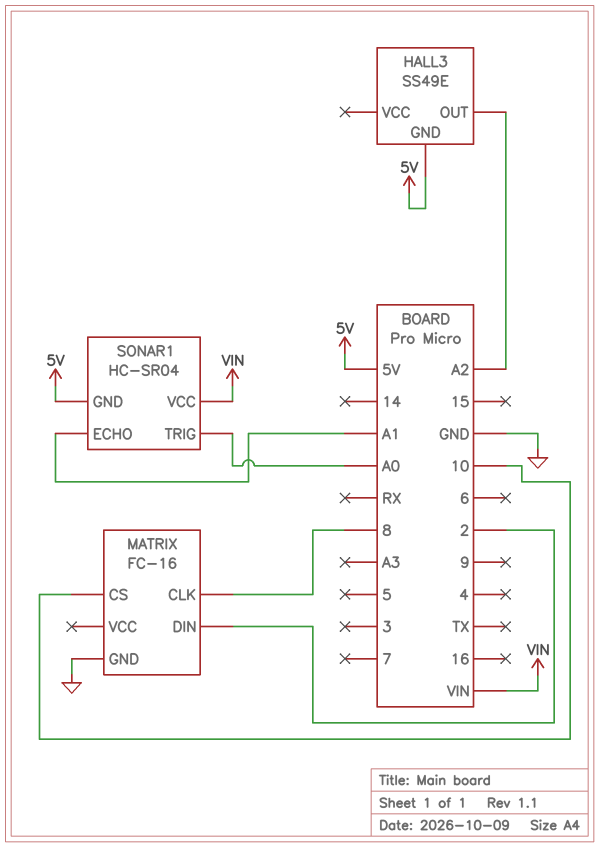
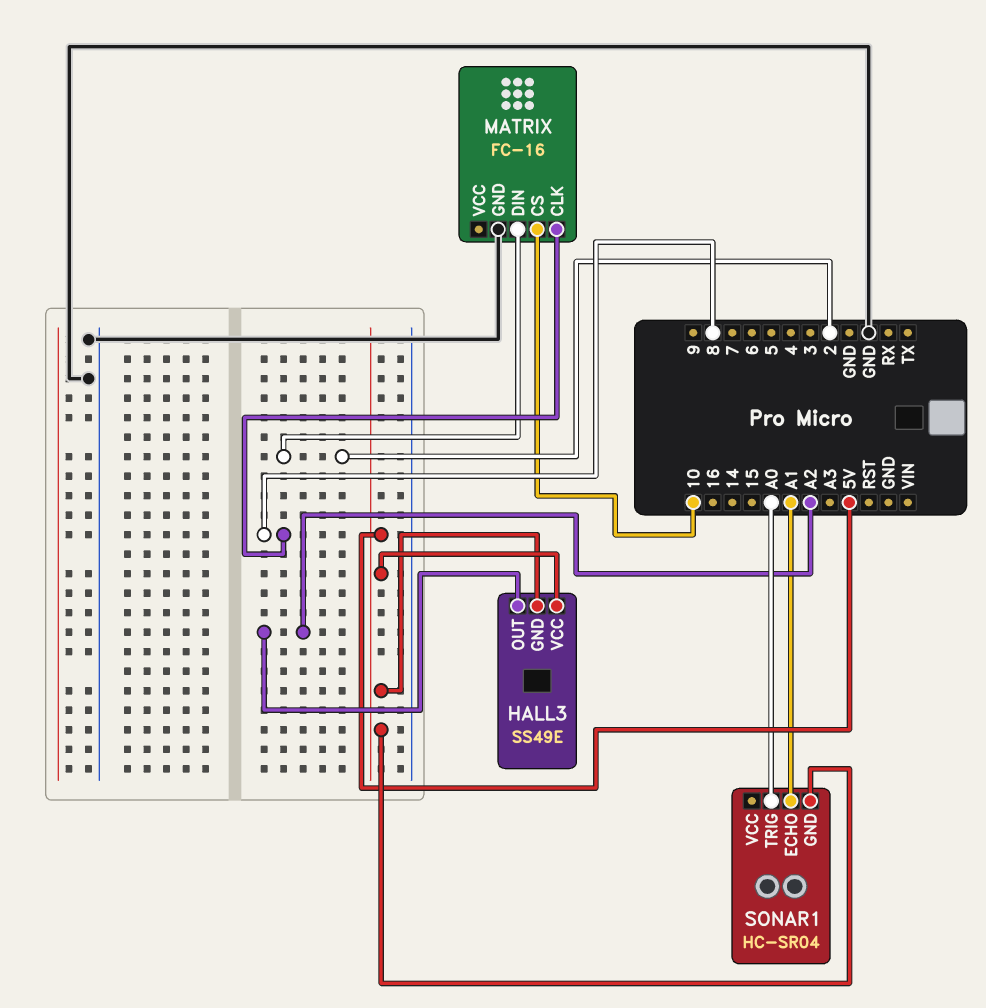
HALL3 pin VCC: none -> 5V
SONAR1 pin VCC: VIN -> none

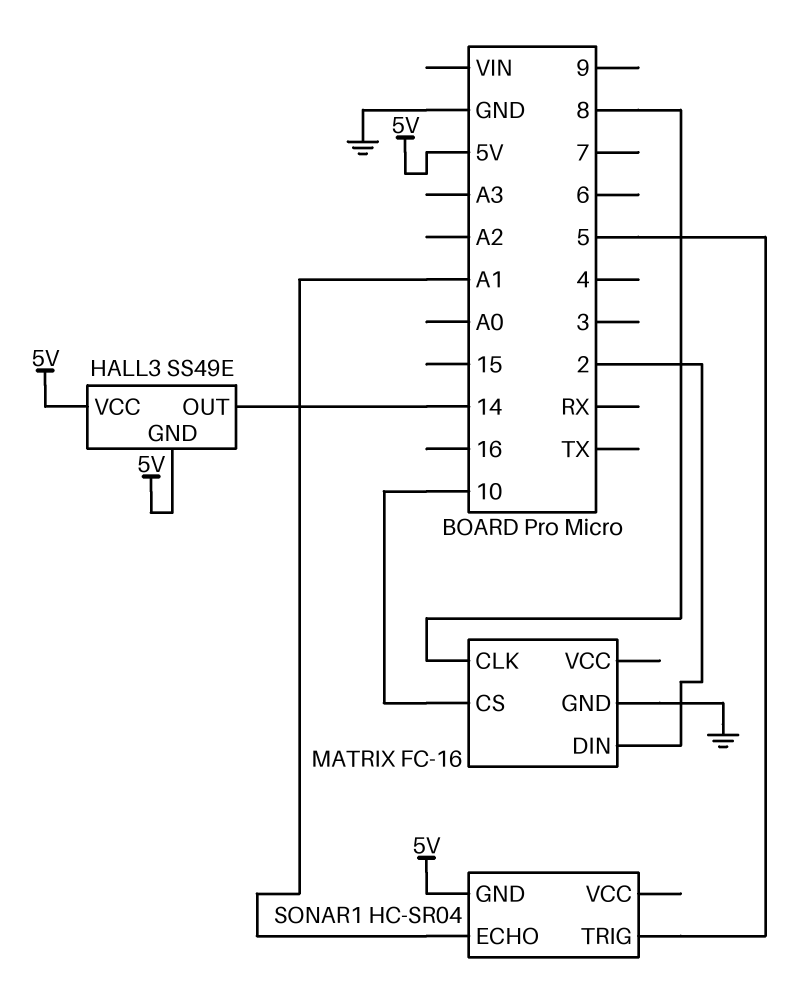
HALL3 pin OUT: A2 -> 14
SONAR1 pin TRIG: A0 -> 5

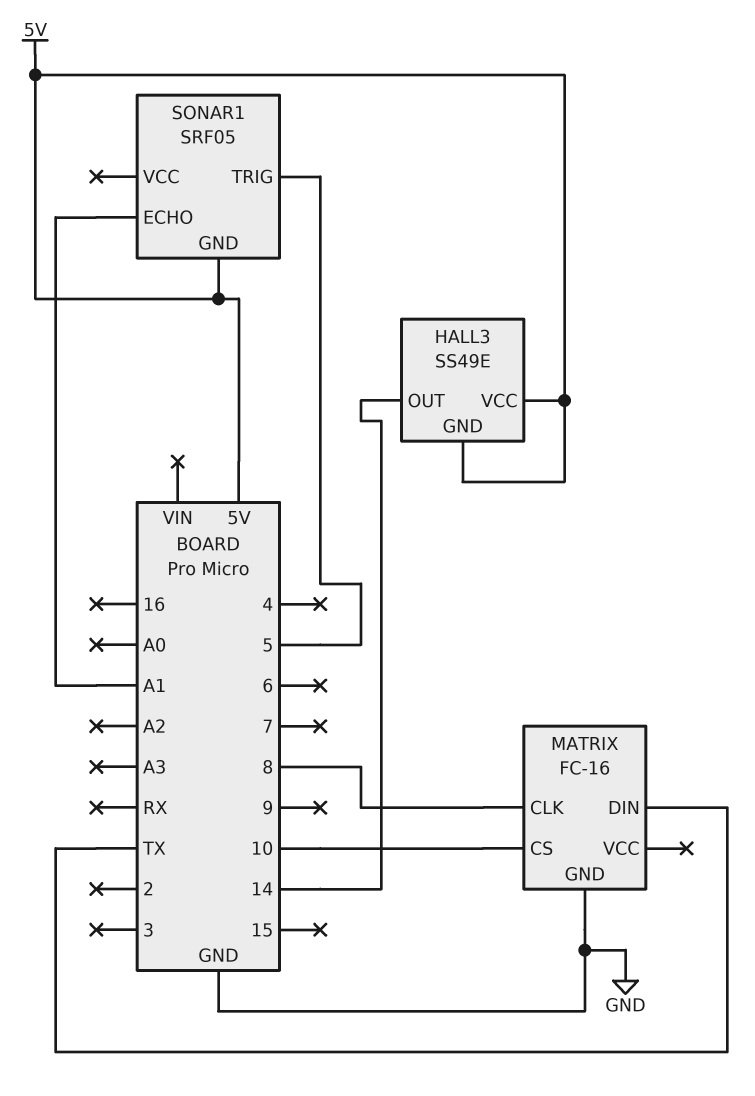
MATRIX pin DIN: 2 -> TX
SONAR1: HC-SR04 -> SRF05

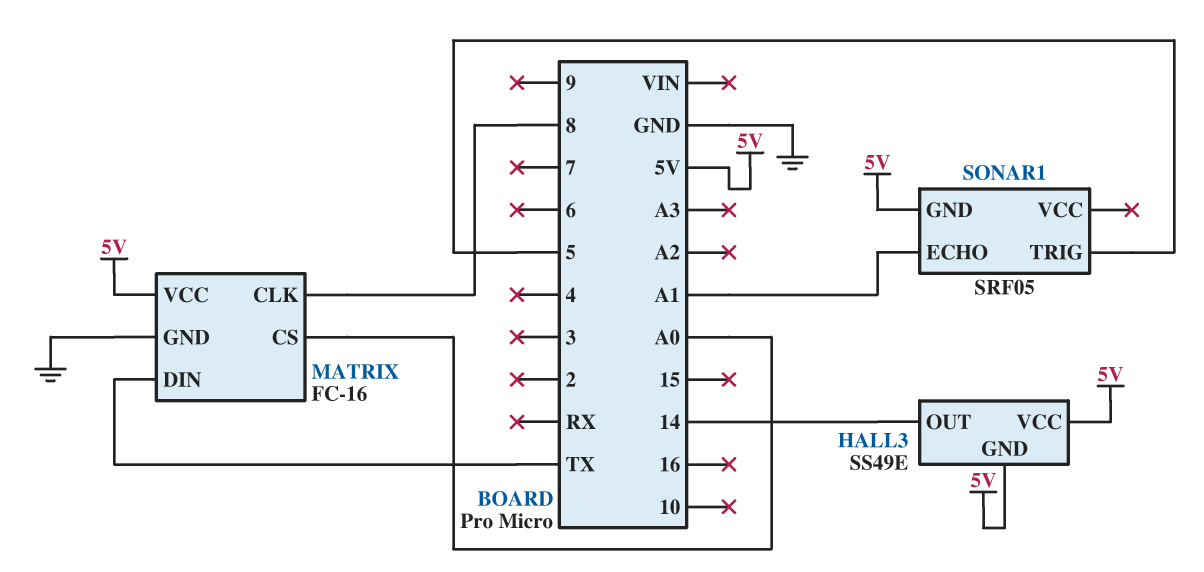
MATRIX pin CS: 10 -> A0
MATRIX pin VCC: none -> 5V

